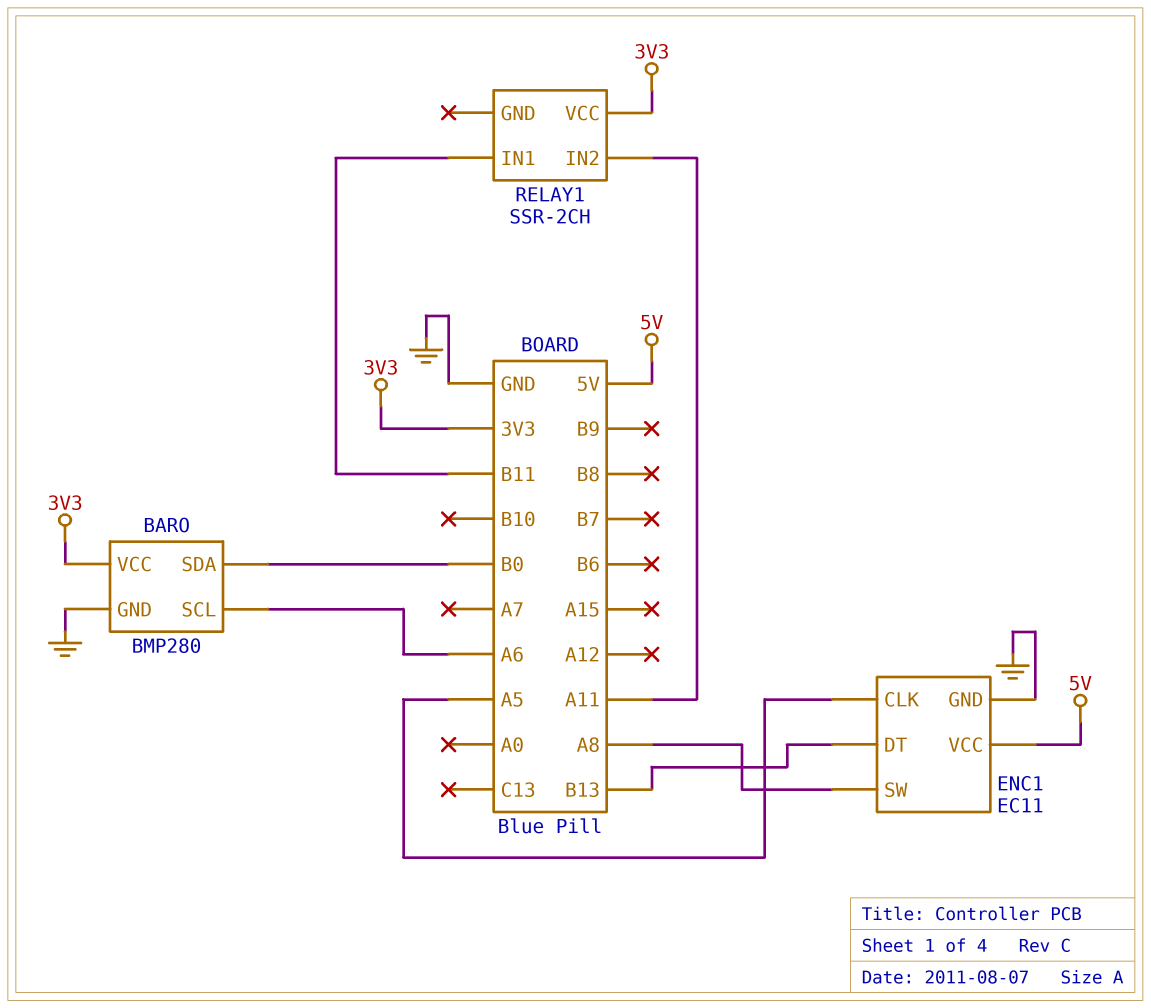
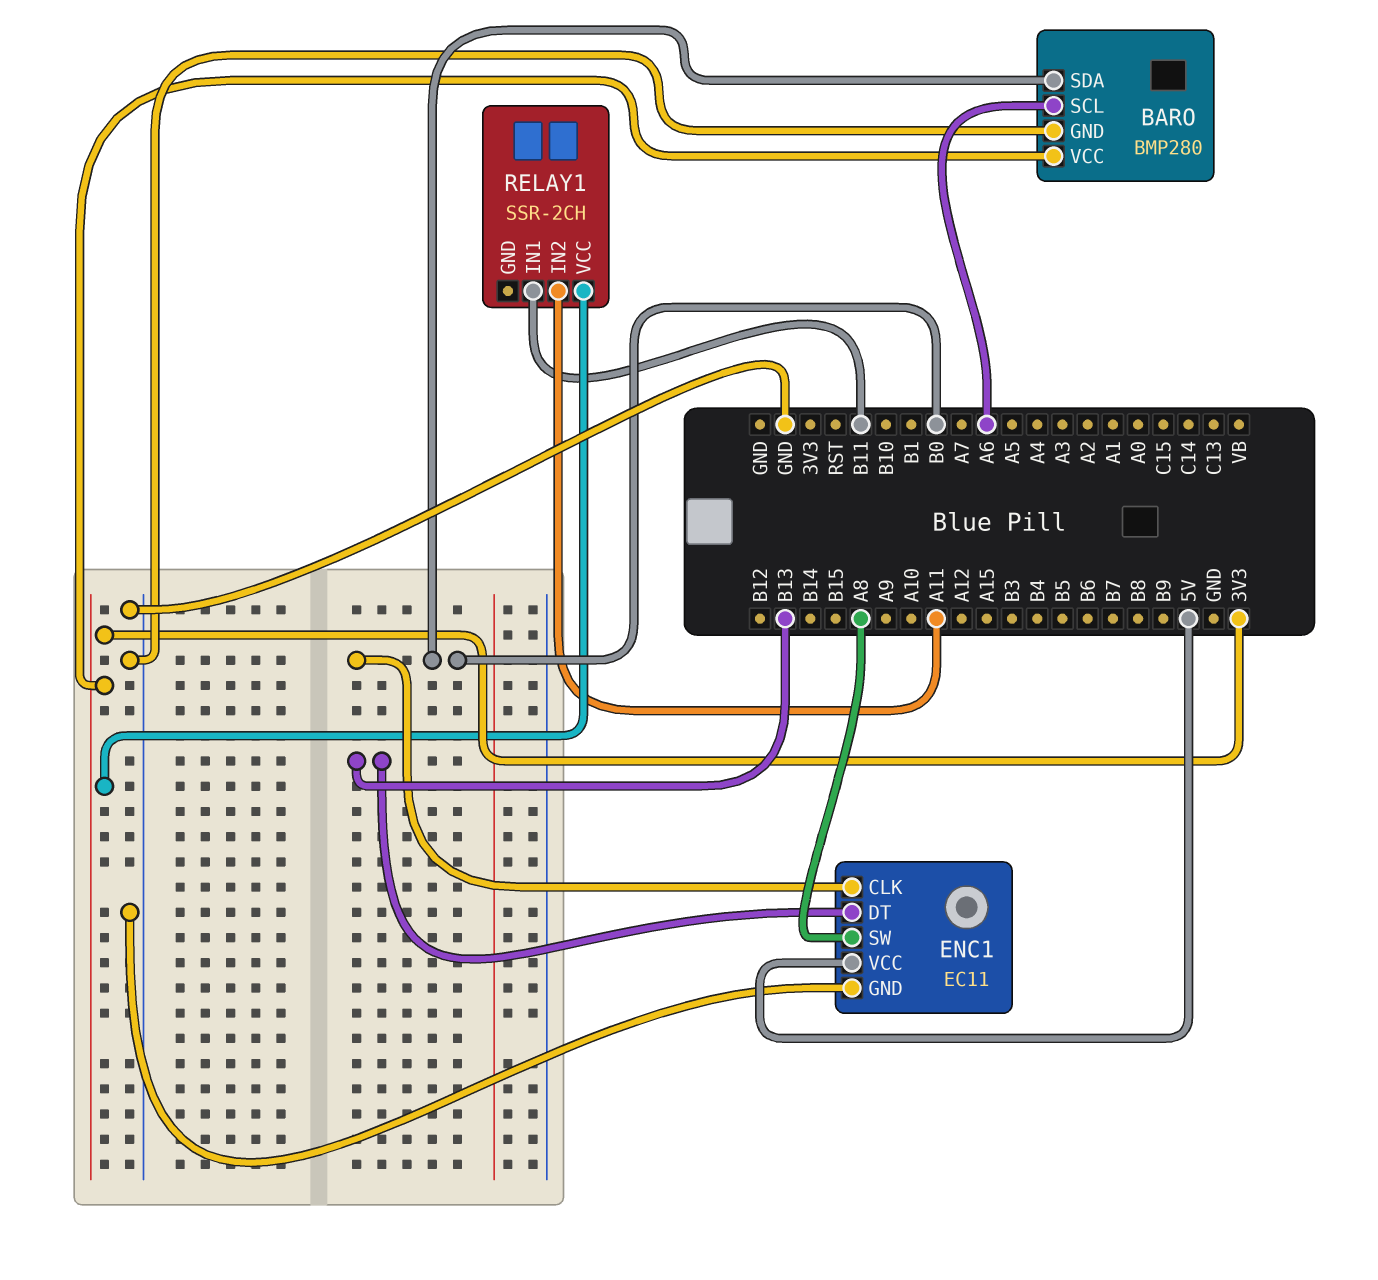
ENC1 pin CLK: A5 -> B0

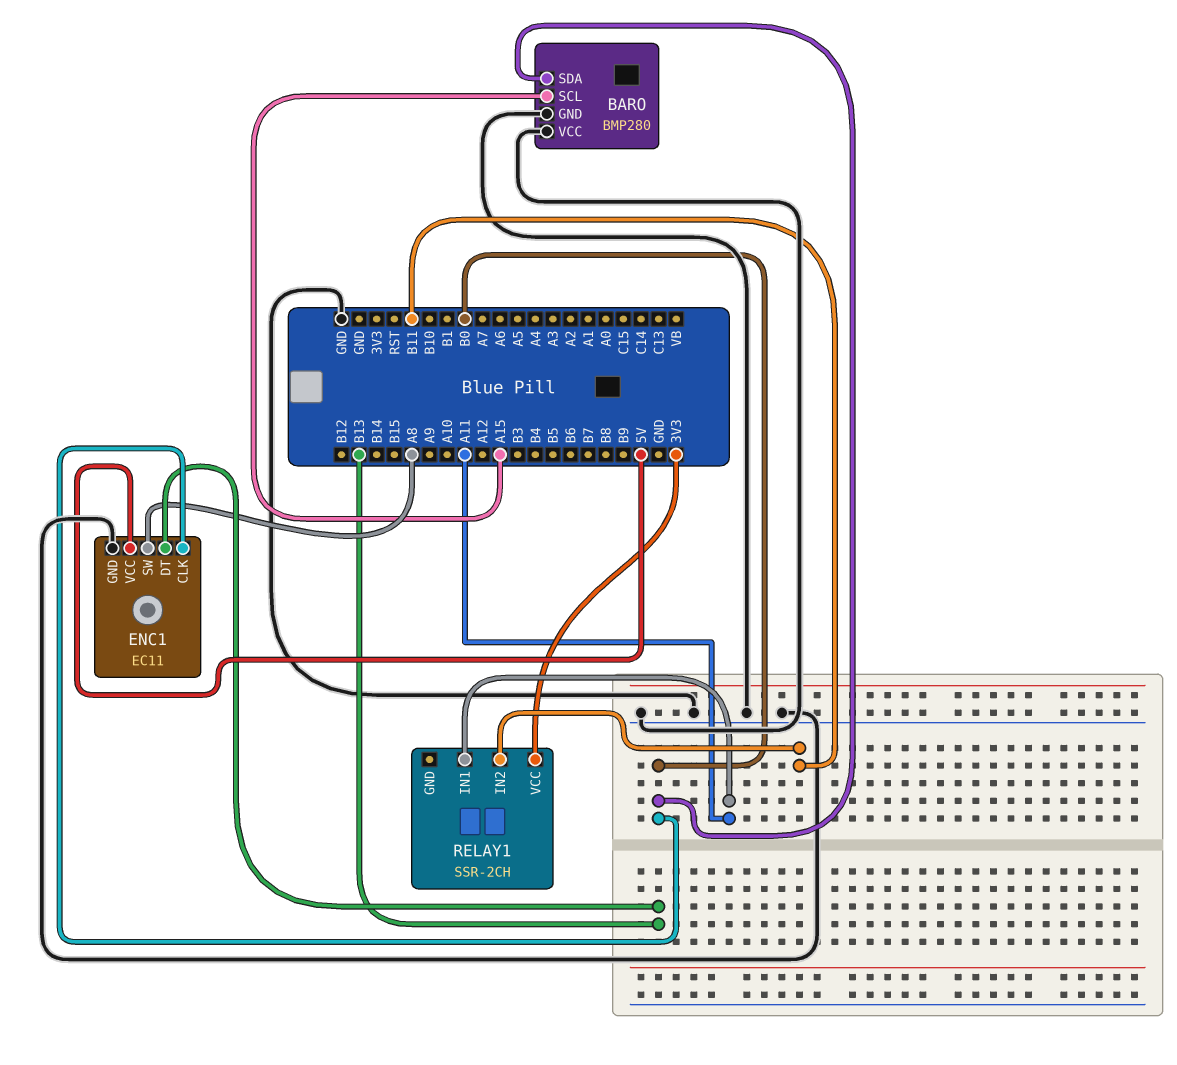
BARO pin SCL: A6 -> A15
BARO pin VCC: 3V3 -> GND
RELAY1 pin IN1: B11 -> A11
RELAY1 pin IN2: A11 -> B11

